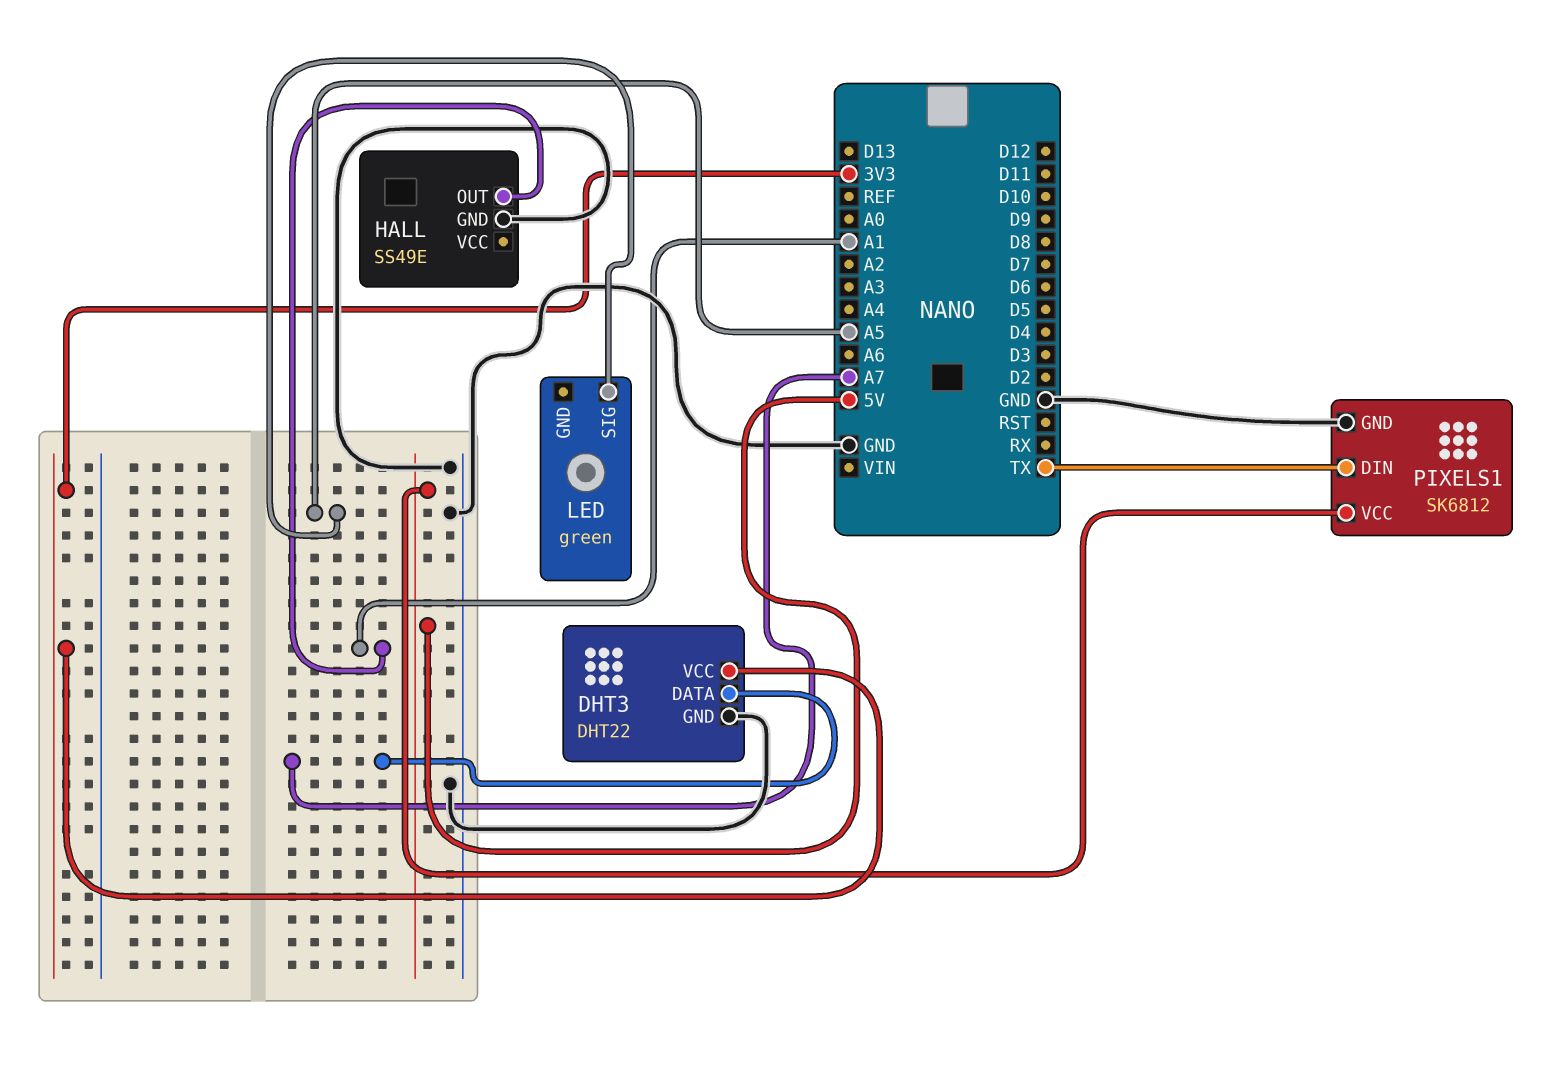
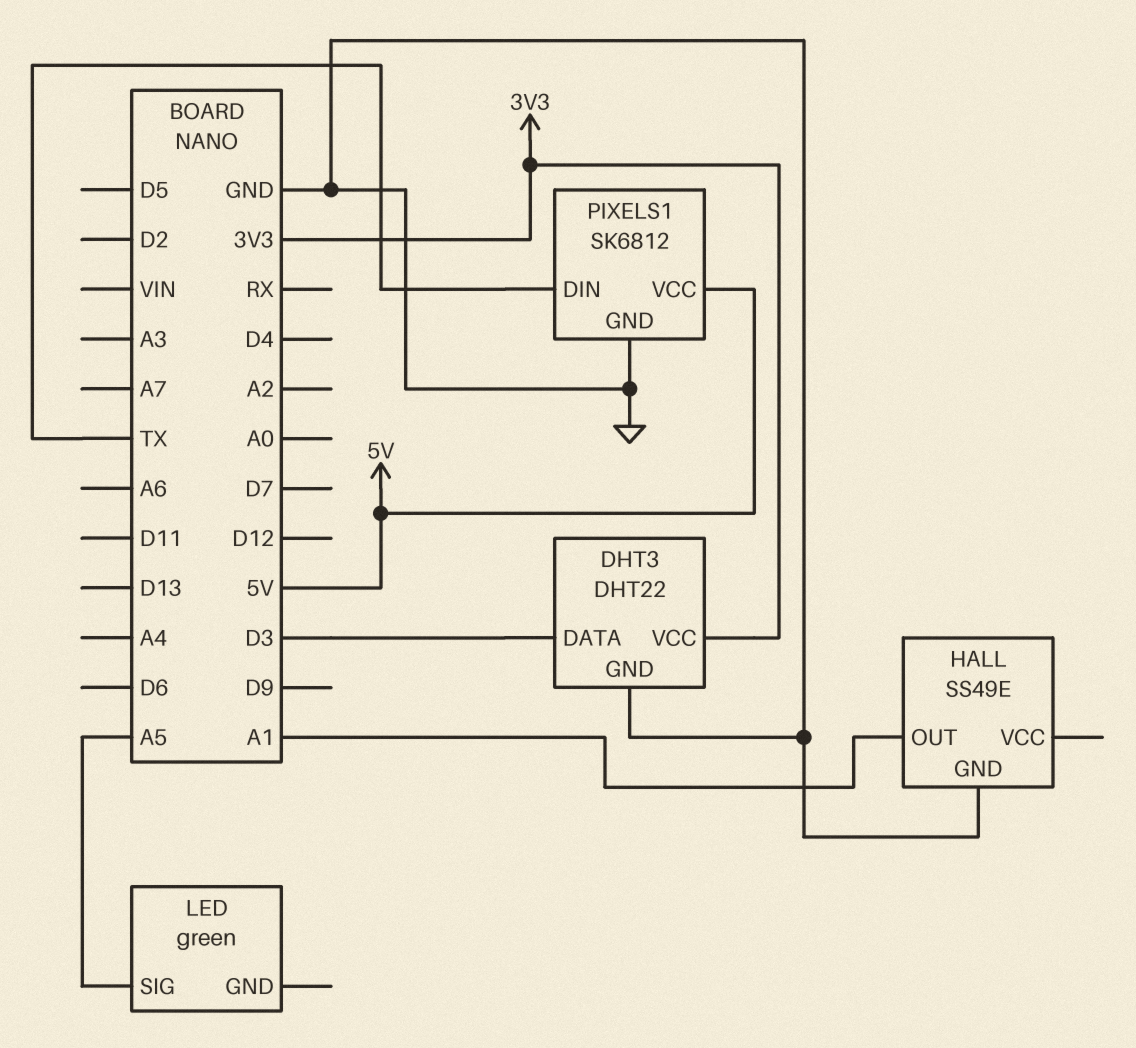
DHT3 pin DATA: A7 -> D3

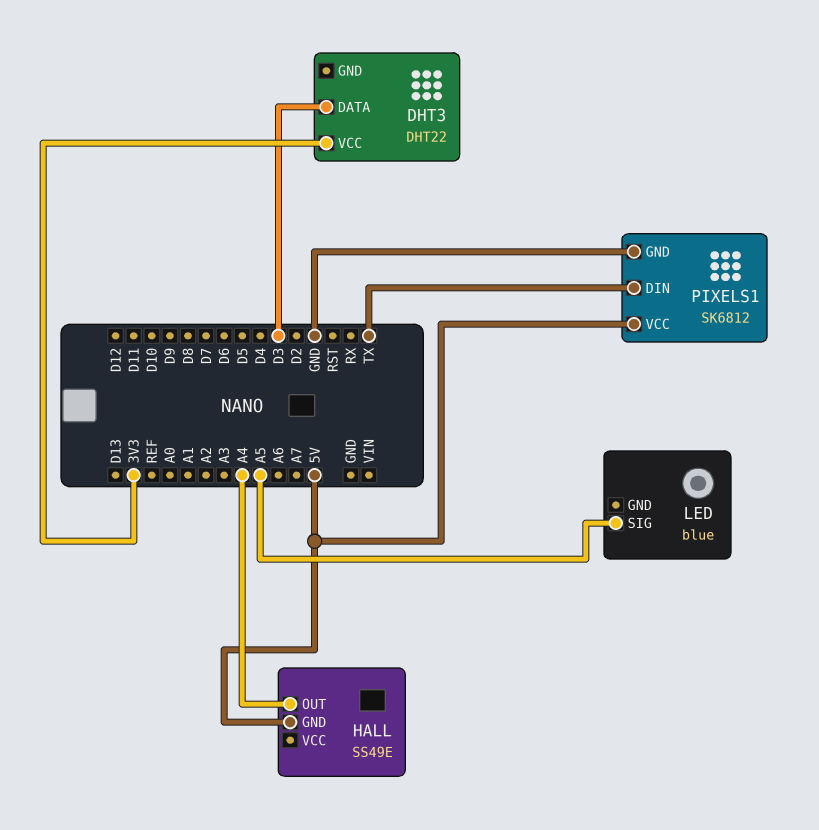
DHT3 pin GND: GND -> none
HALL pin GND: GND -> 5V
HALL pin OUT: A1 -> A4
LED: green -> blue

